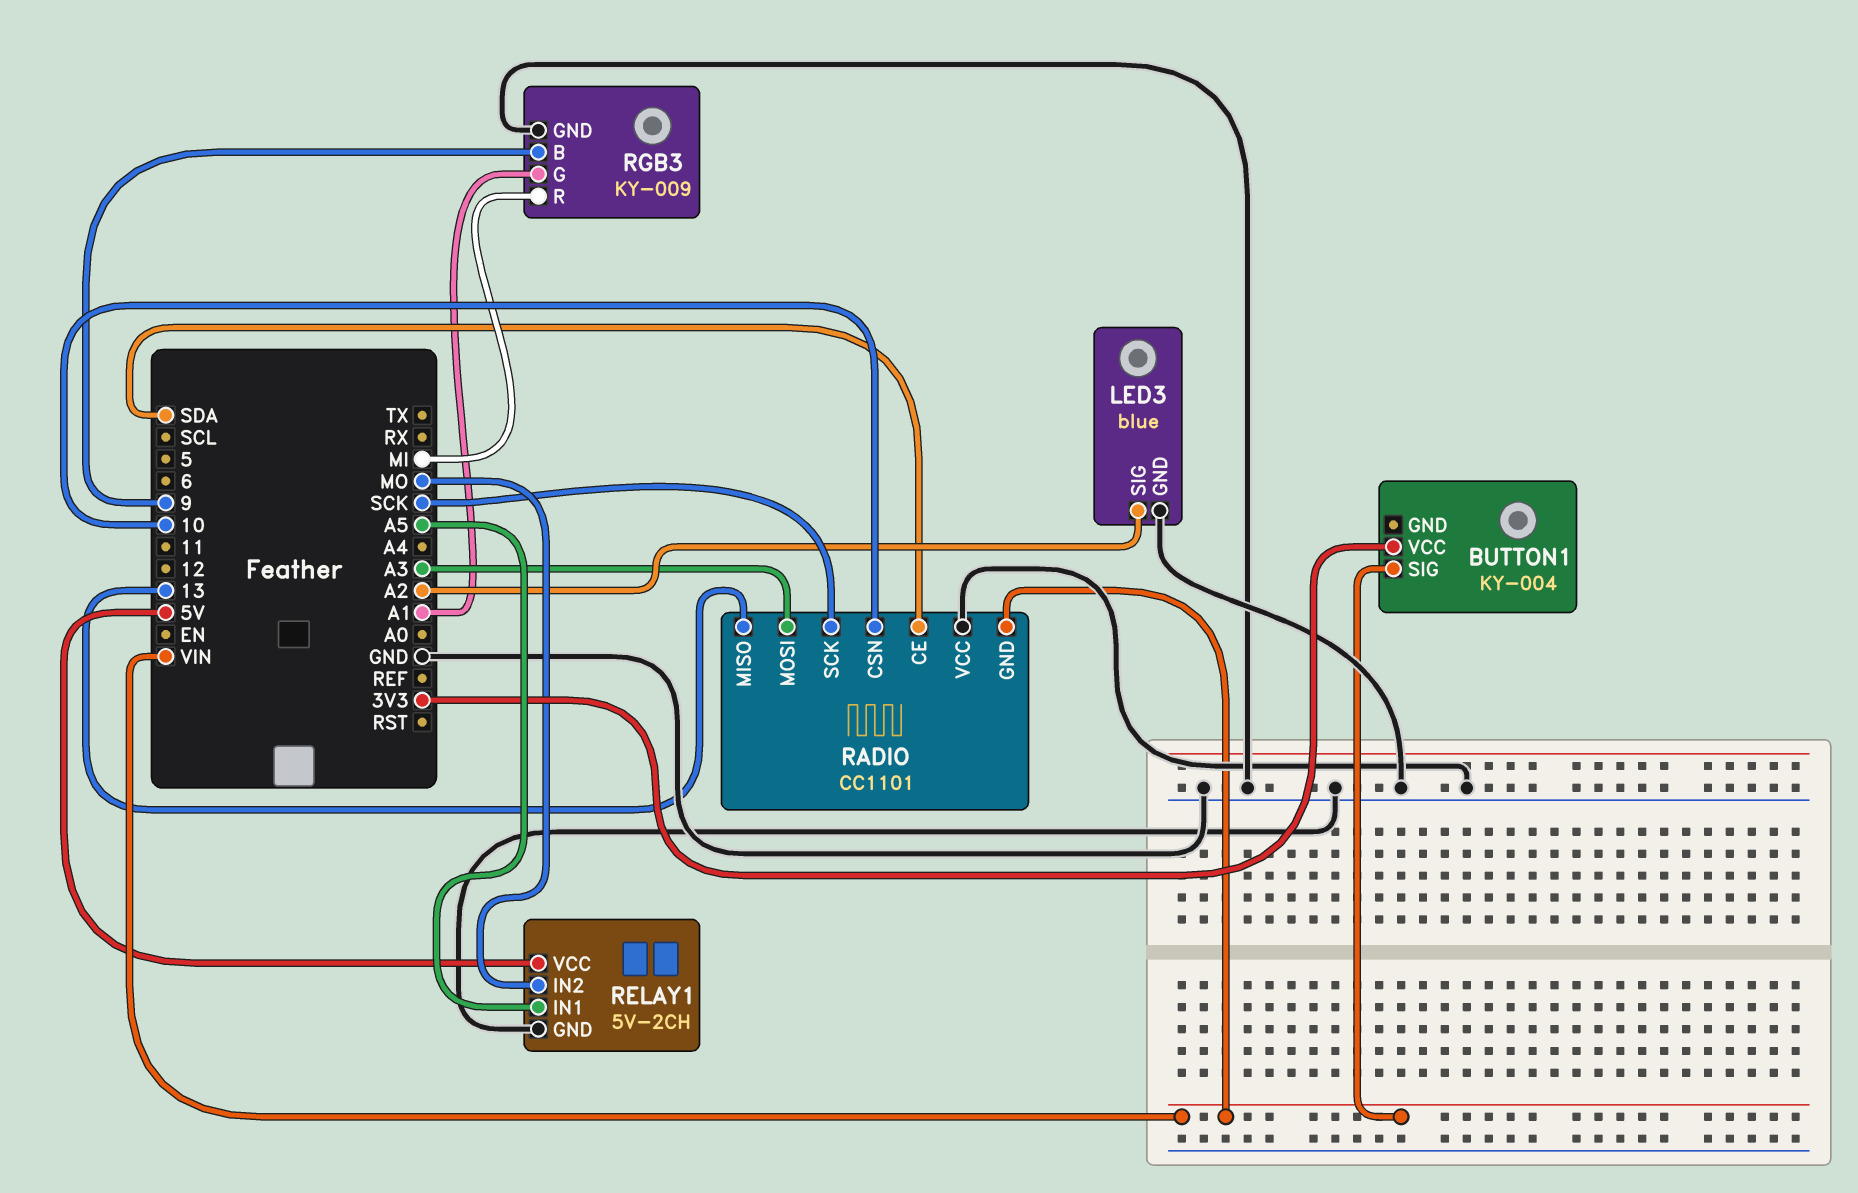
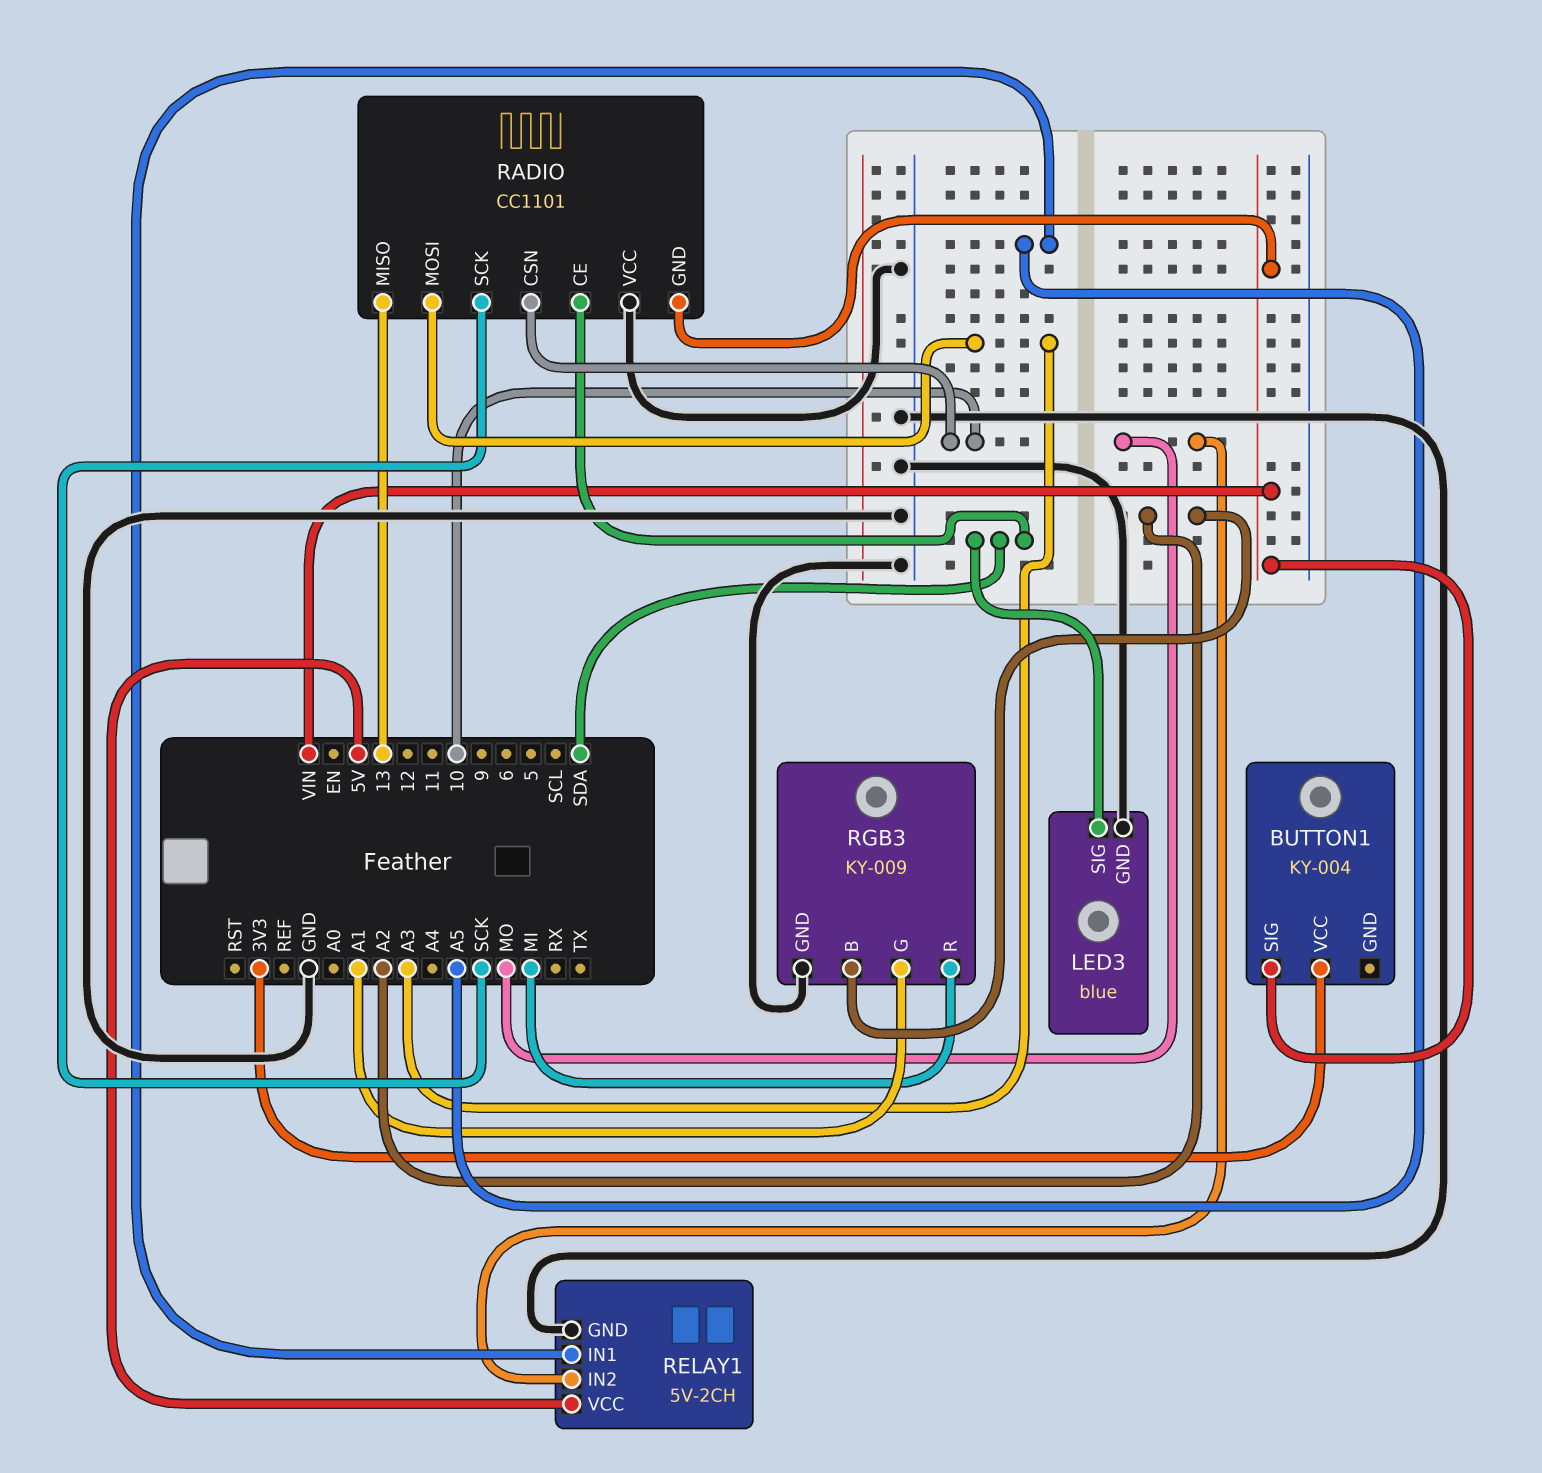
LED3 pin SIG: A2 -> SDA
RGB3 pin B: 9 -> A2

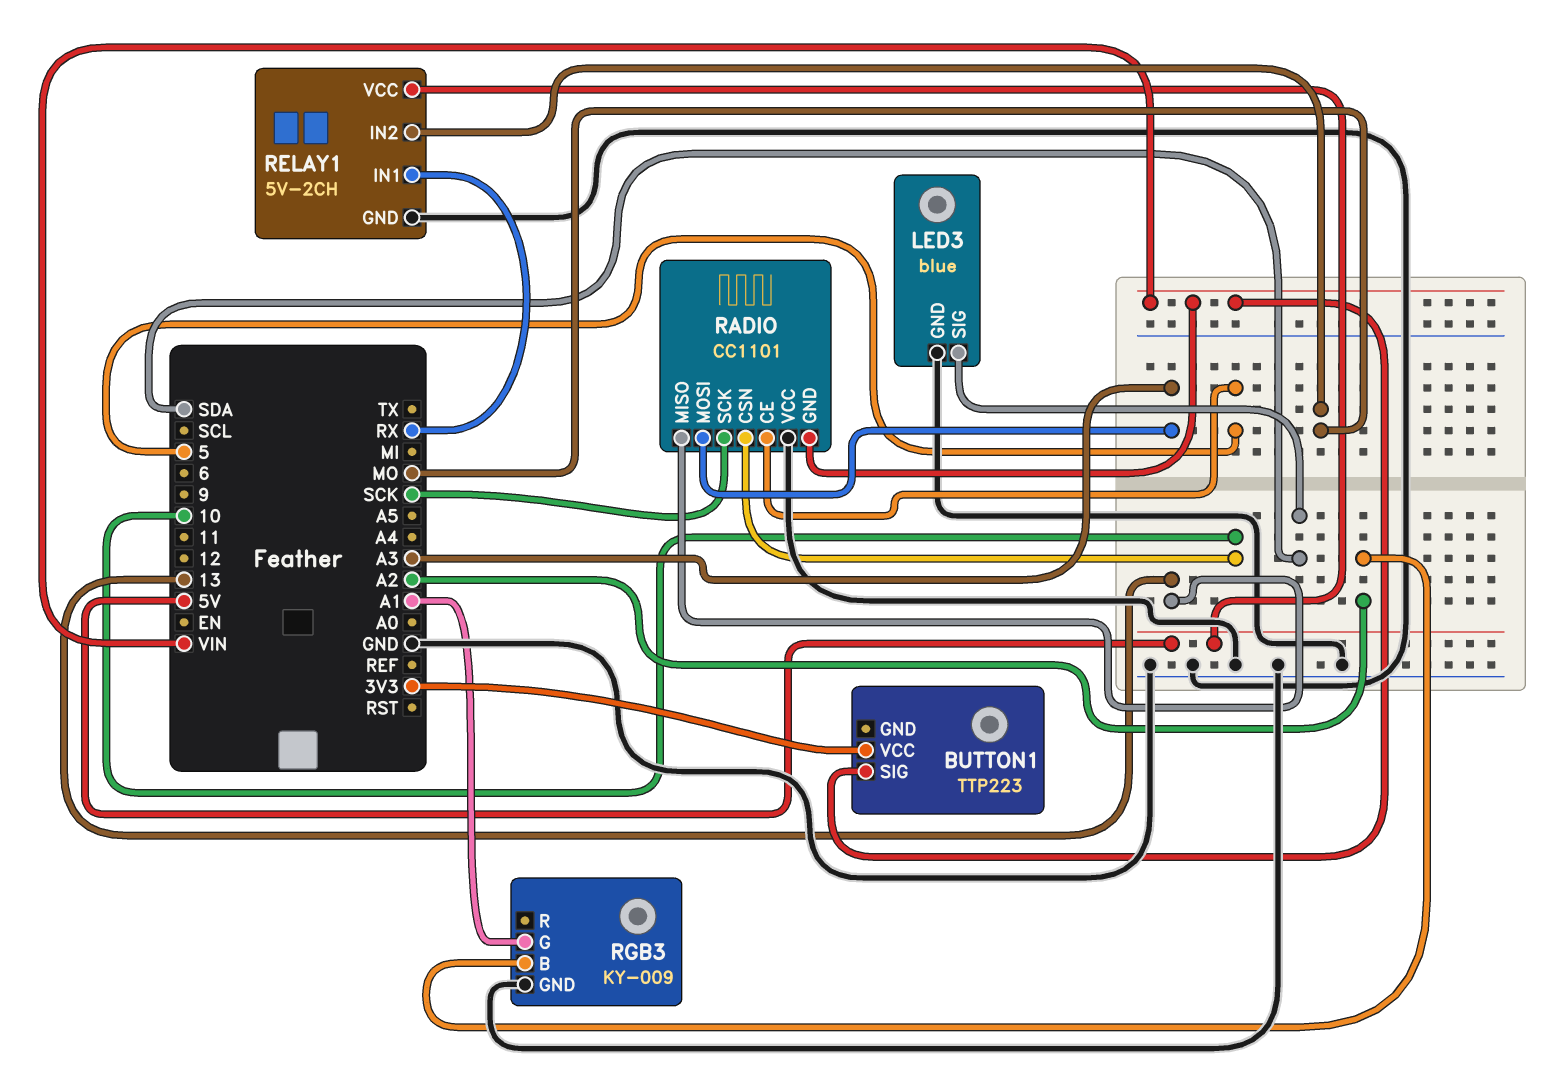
BUTTON1: KY-004 -> TTP223
RADIO pin CE: SDA -> 5
RELAY1 pin IN1: A5 -> RX
RGB3 pin R: MI -> none

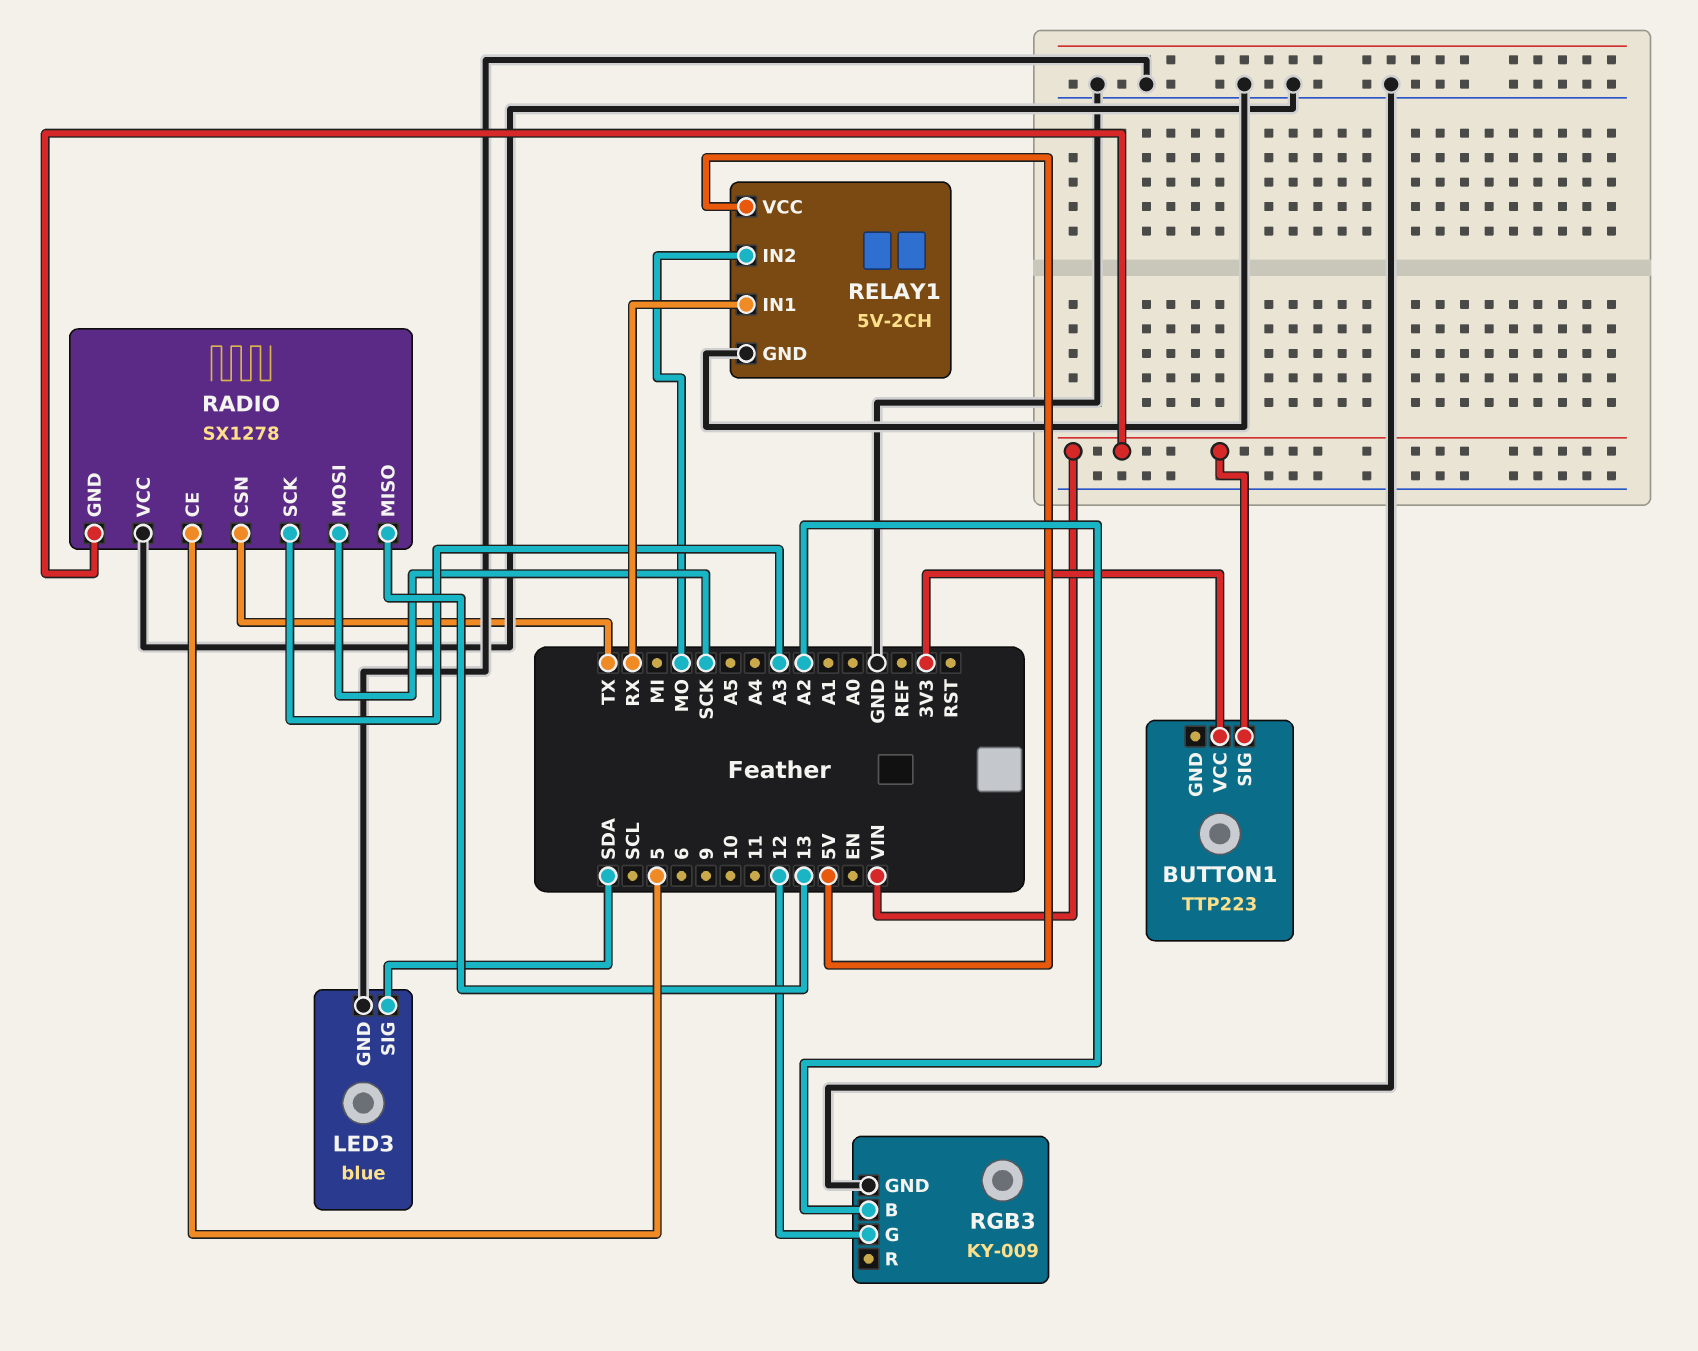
RADIO: CC1101 -> SX1278
RADIO pin CSN: 10 -> TX
RADIO pin MOSI: A3 -> SCK
RADIO pin SCK: SCK -> A3
RGB3 pin G: A1 -> 12

